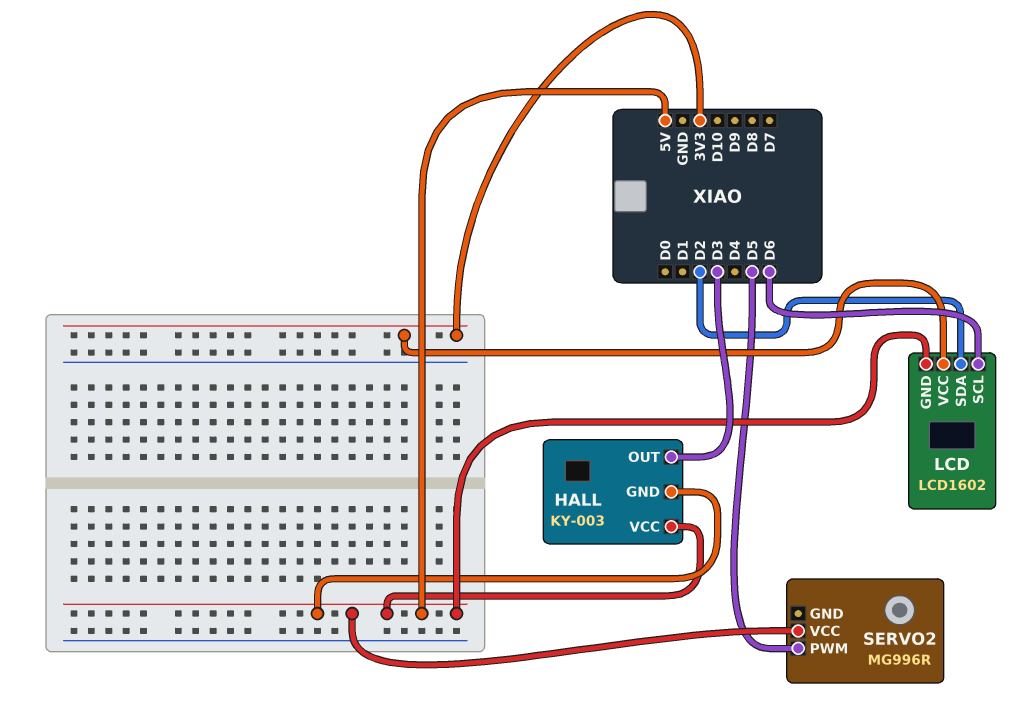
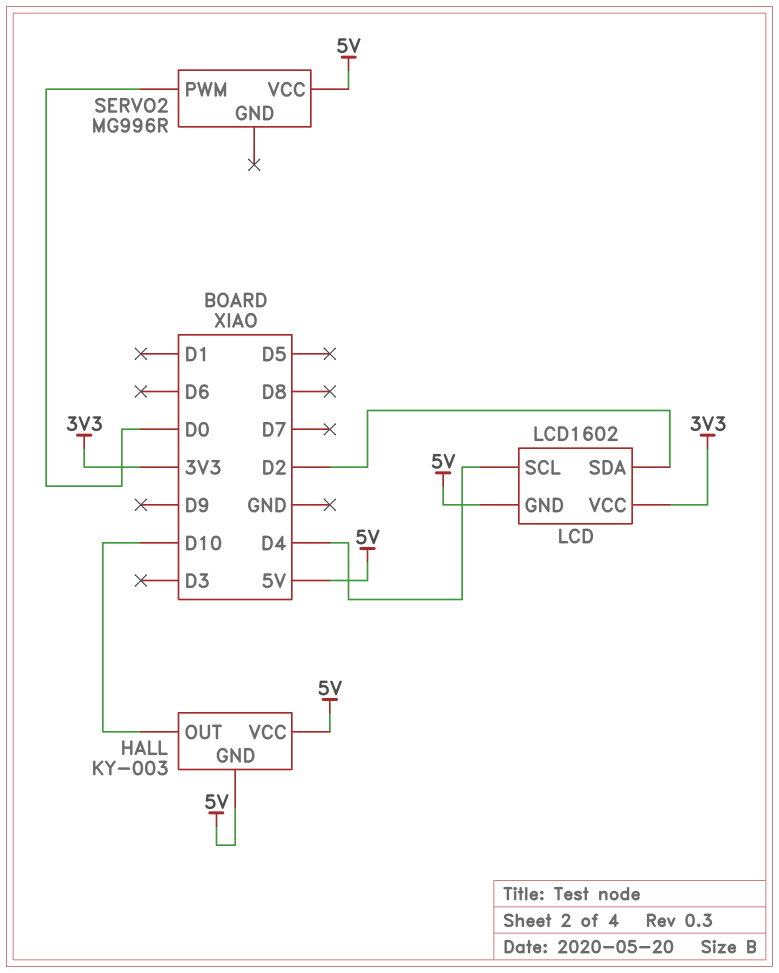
HALL pin OUT: D3 -> D10
LCD pin SCL: D6 -> D4
SERVO2 pin PWM: D5 -> D0

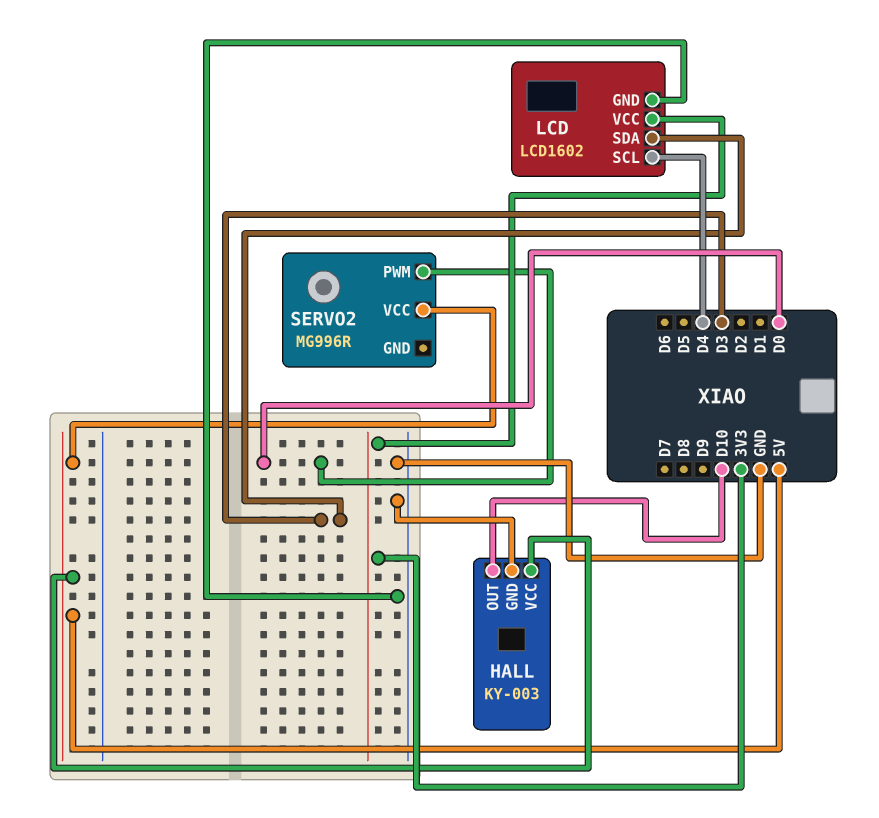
HALL pin GND: 5V -> GND
LCD pin GND: 5V -> GND
LCD pin SDA: D2 -> D3

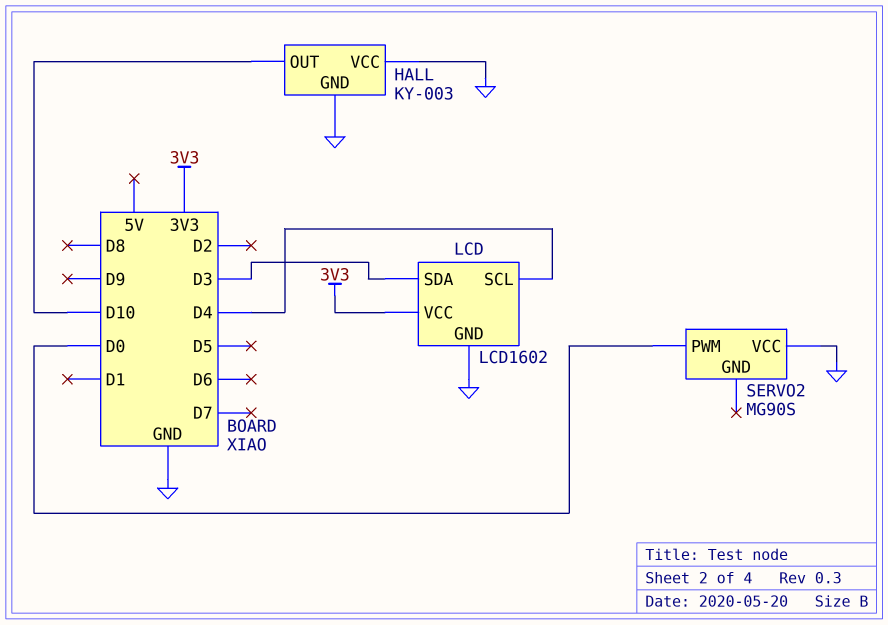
HALL pin VCC: 5V -> GND
SERVO2: MG996R -> MG90S
SERVO2 pin VCC: 5V -> GND

